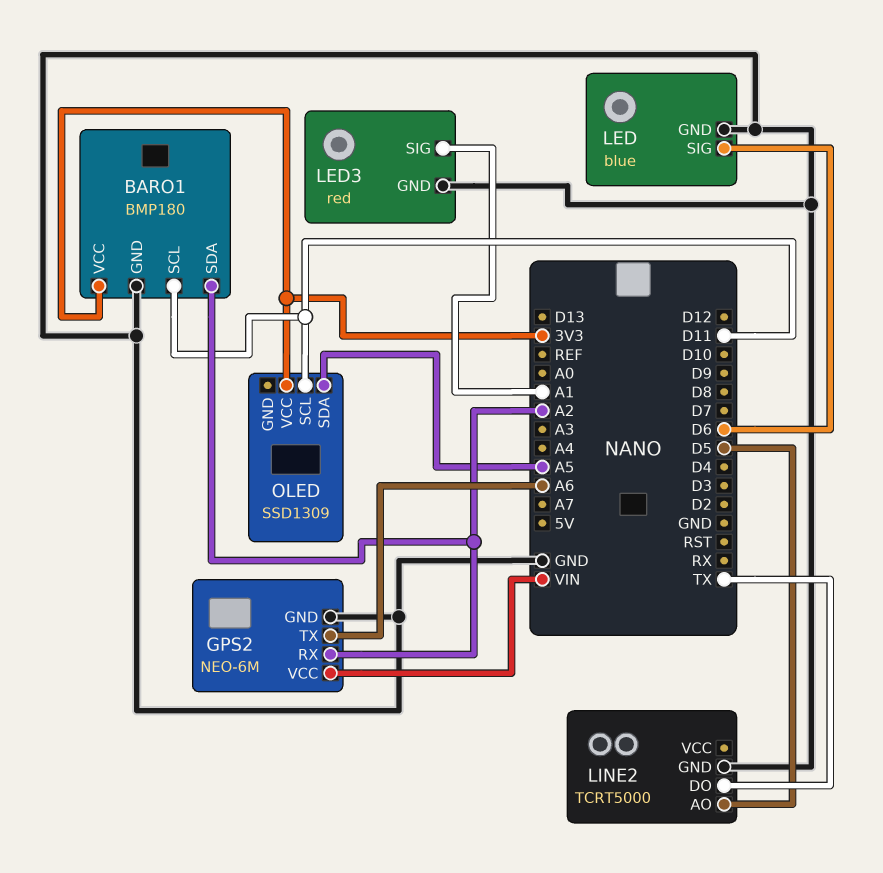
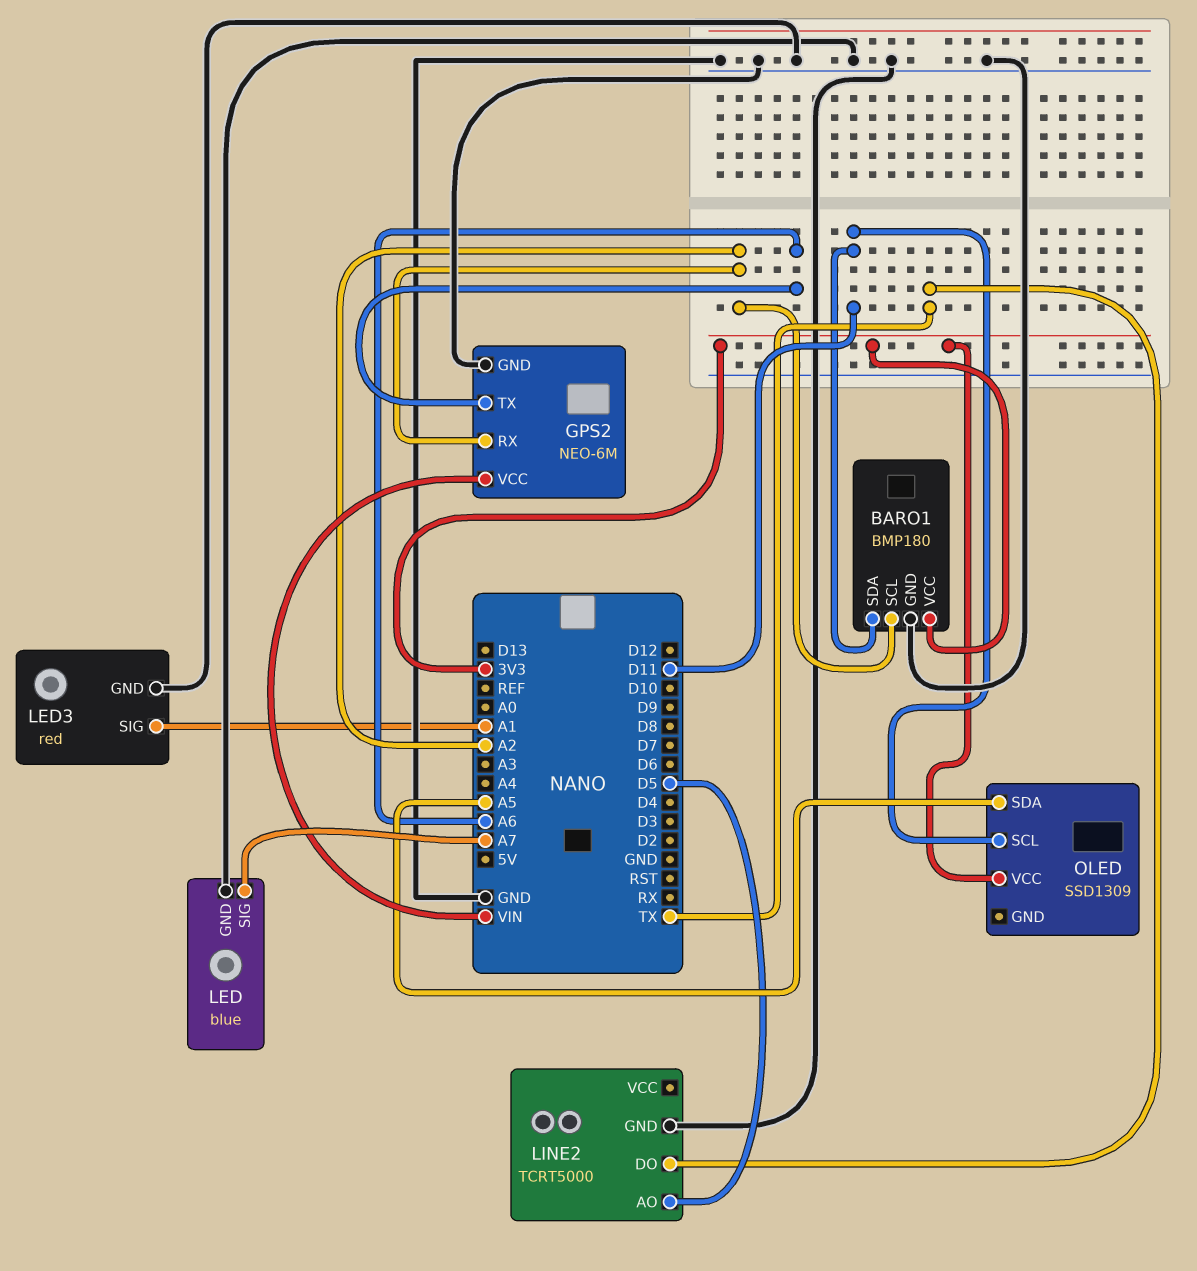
BARO1 pin SCL: D11 -> A2
BARO1 pin SDA: A2 -> D11
LED pin SIG: D6 -> A7

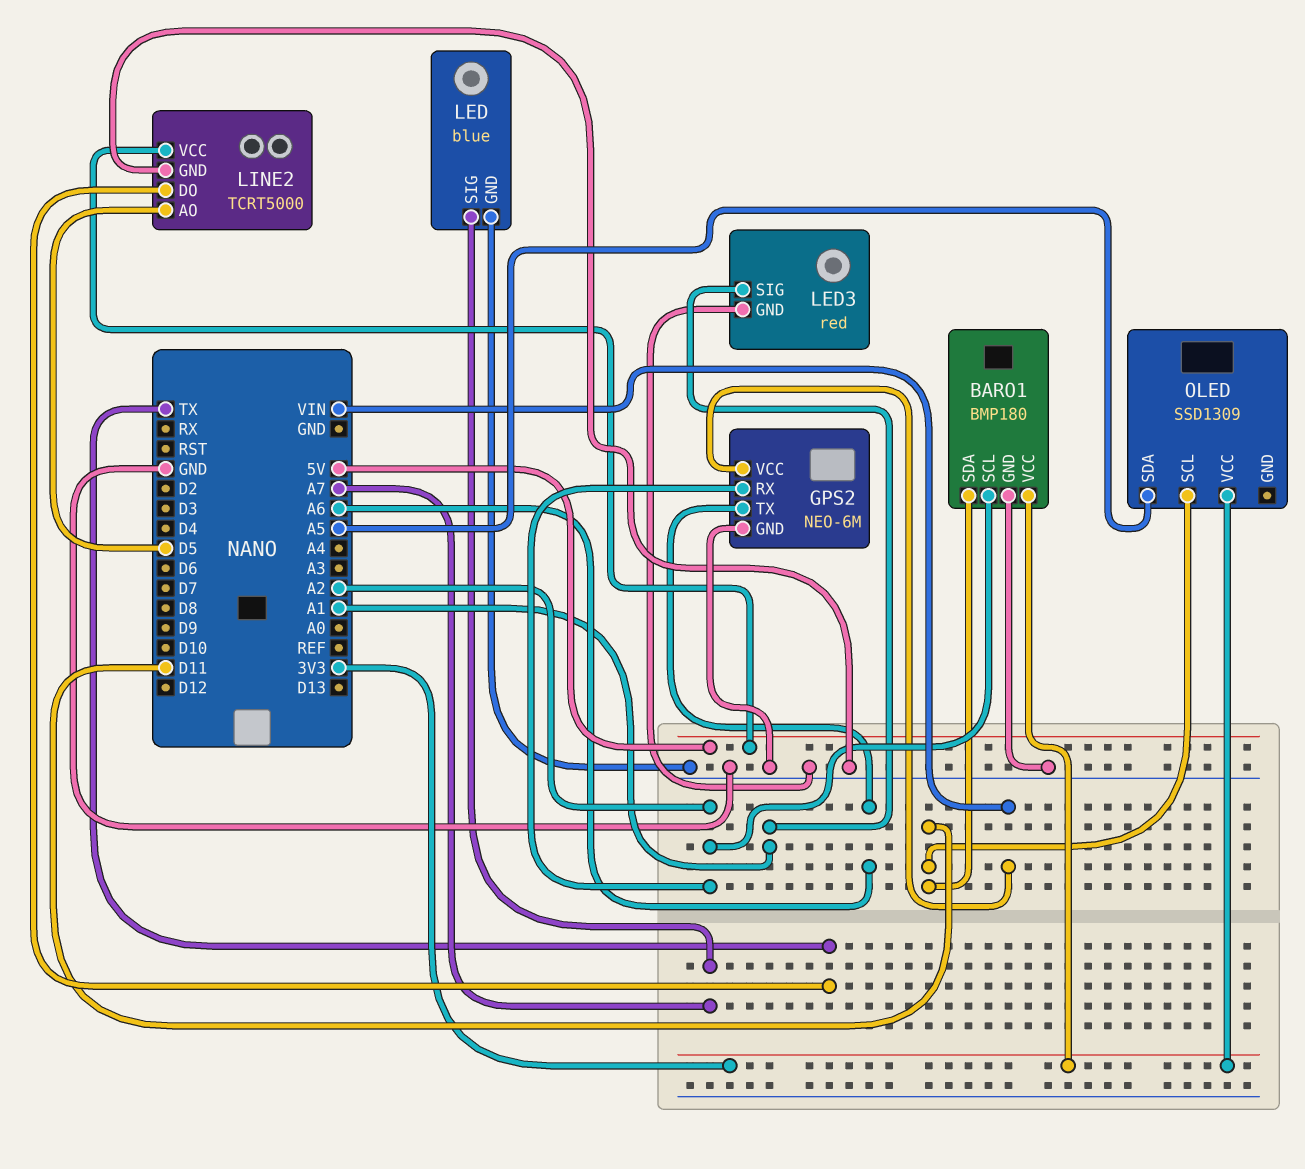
LINE2 pin VCC: none -> 5V

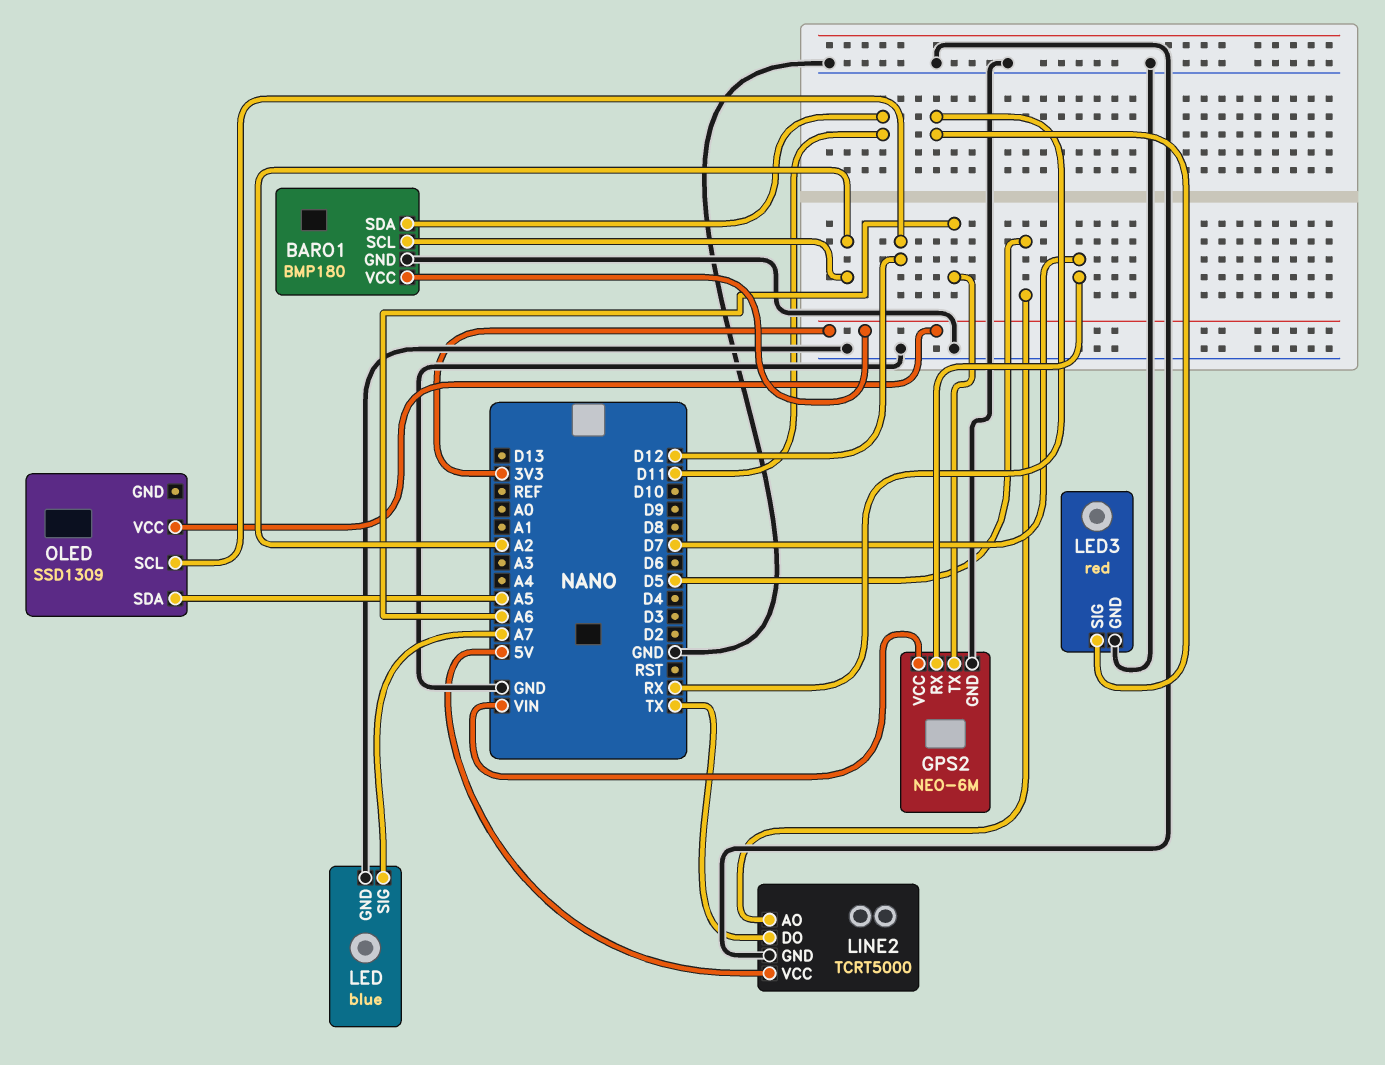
GPS2 pin RX: A2 -> D7
LED3 pin SIG: A1 -> RX
OLED pin SCL: D11 -> D12

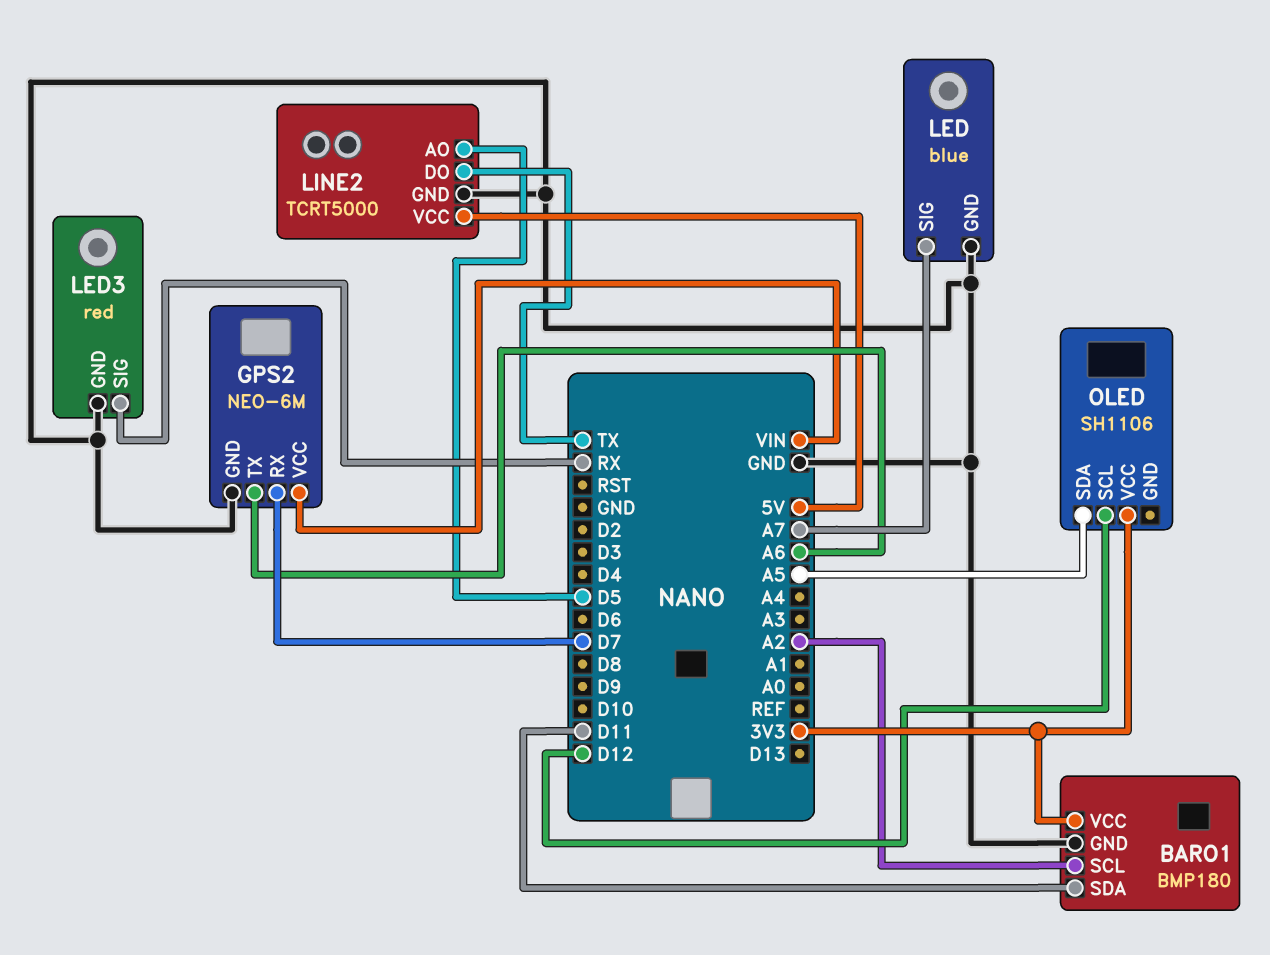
OLED: SSD1309 -> SH1106

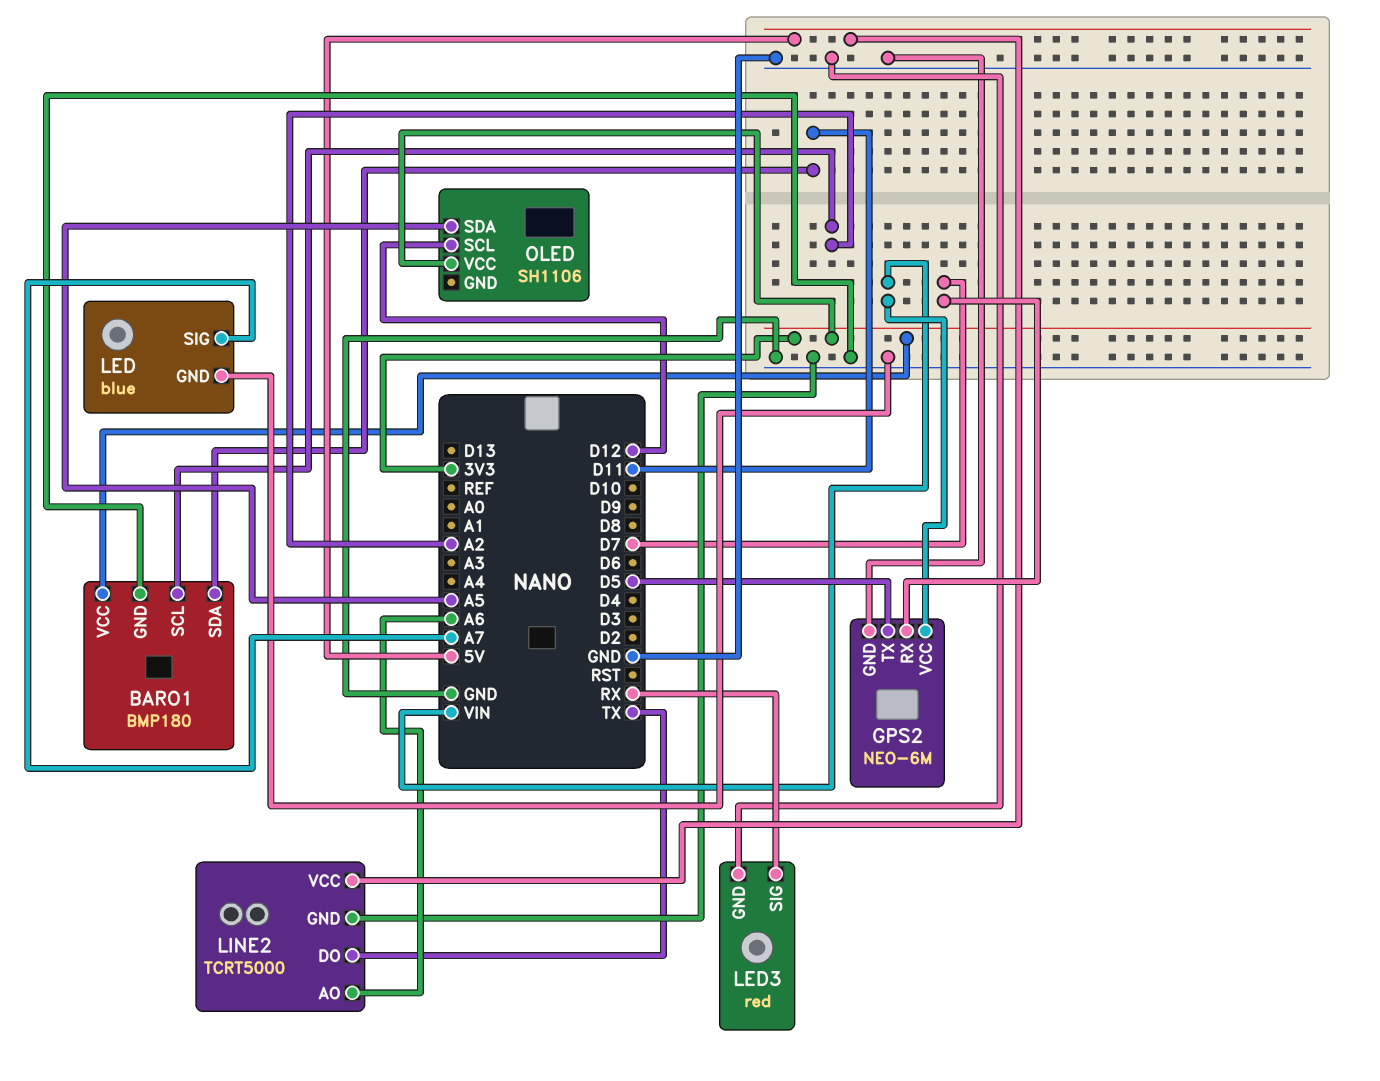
GPS2 pin TX: A6 -> D5
LINE2 pin AO: D5 -> A6

